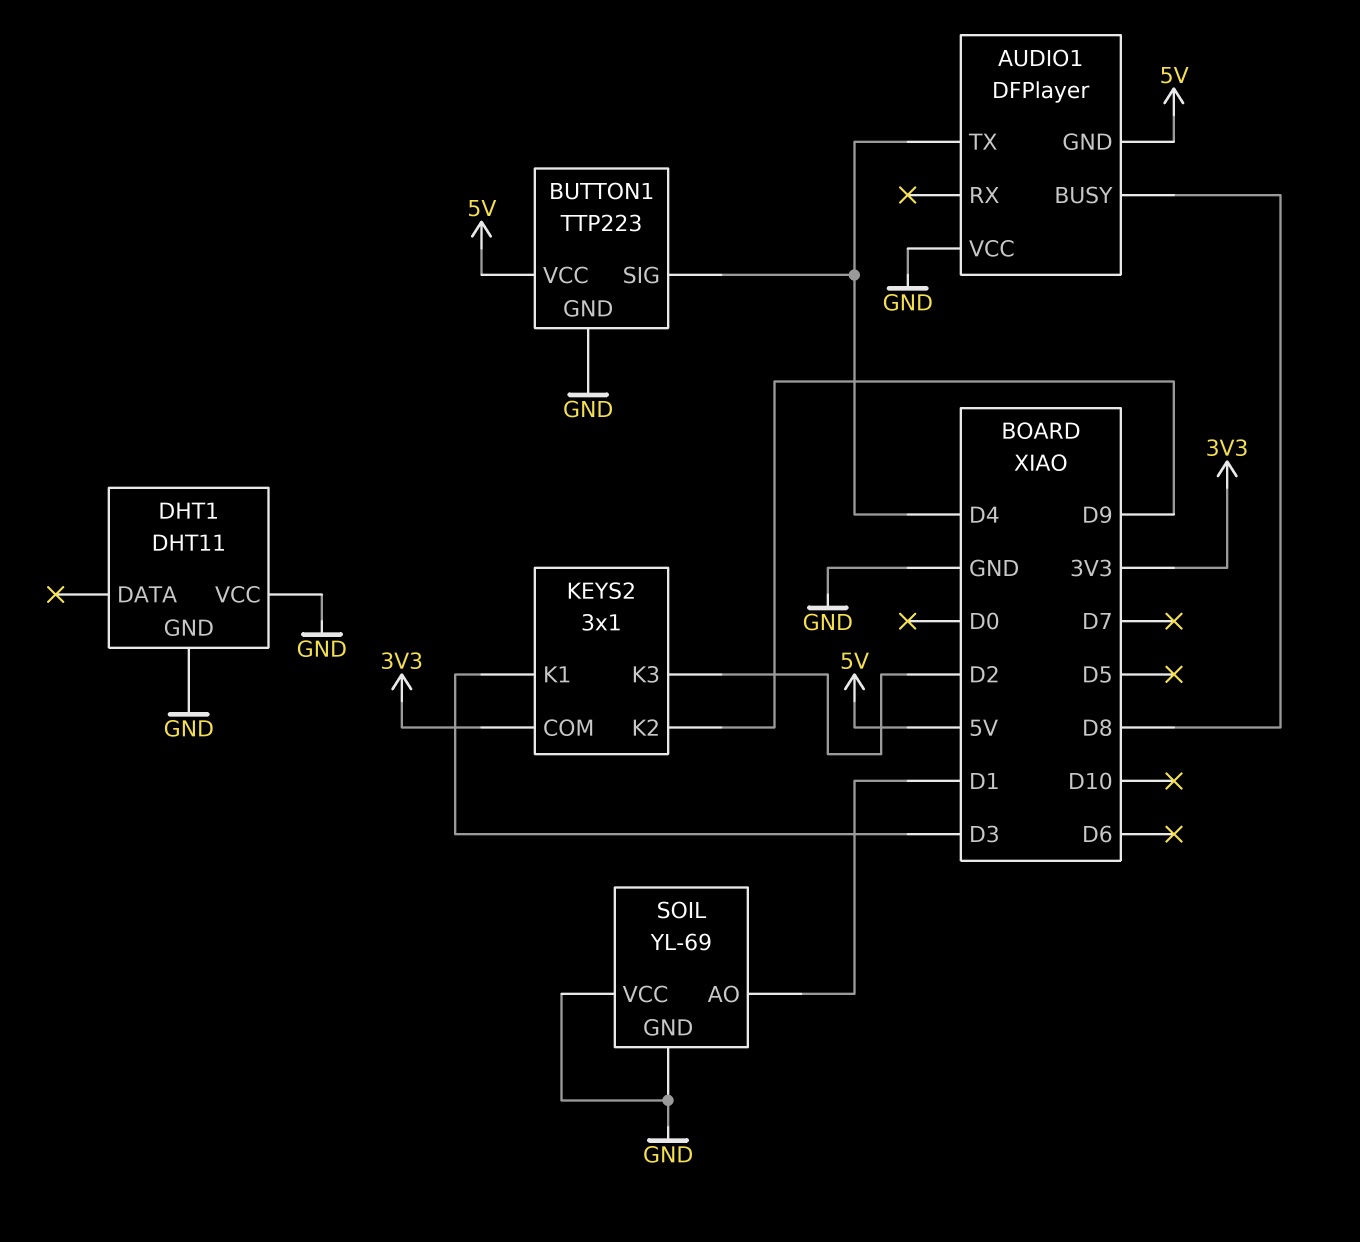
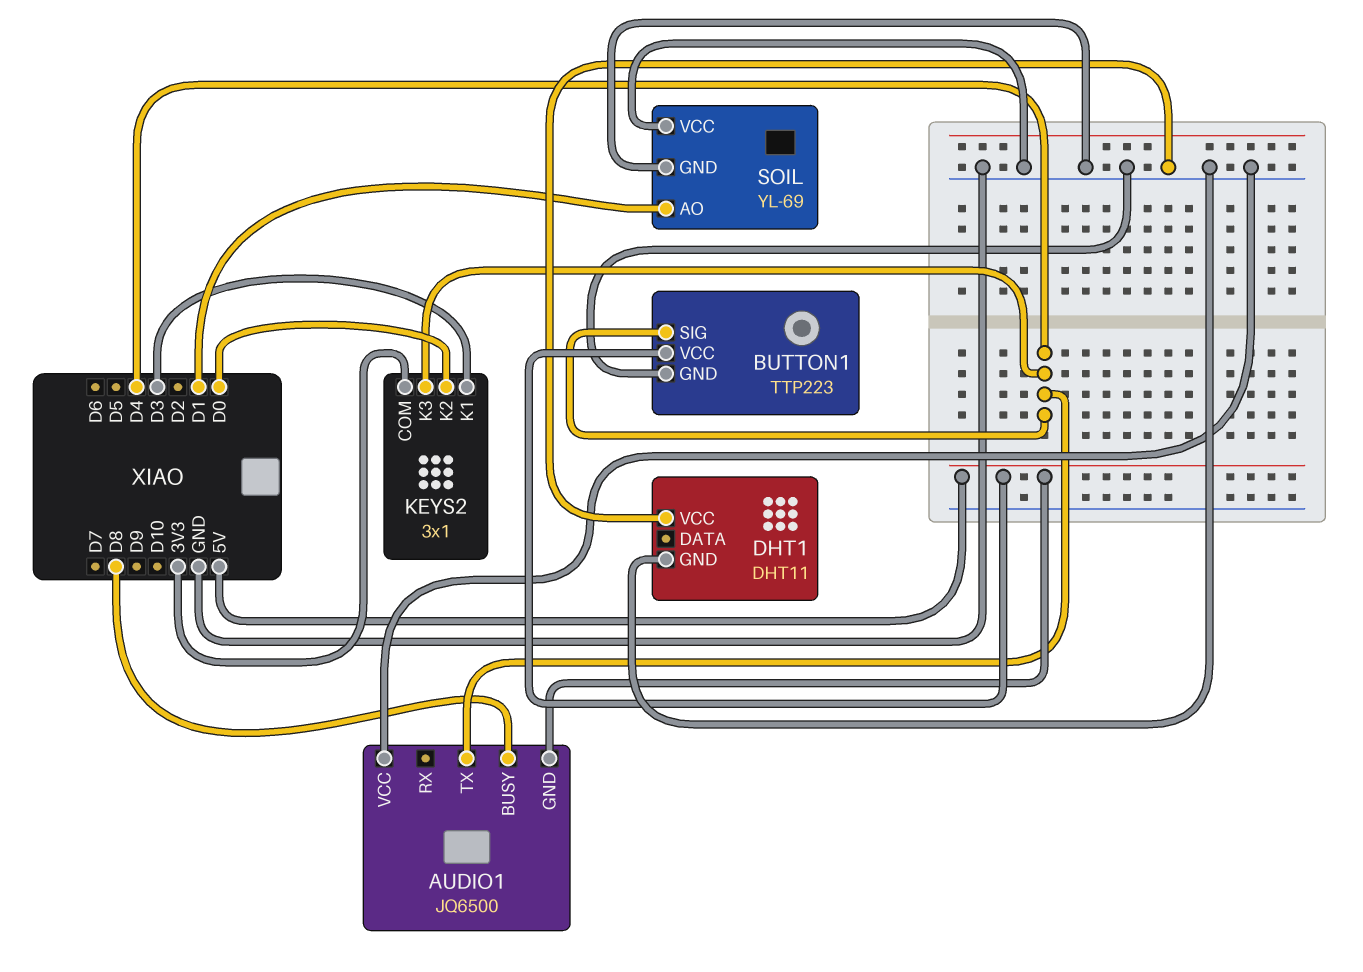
AUDIO1: DFPlayer -> JQ6500
KEYS2 pin K2: D9 -> D0
KEYS2 pin K3: D2 -> D4

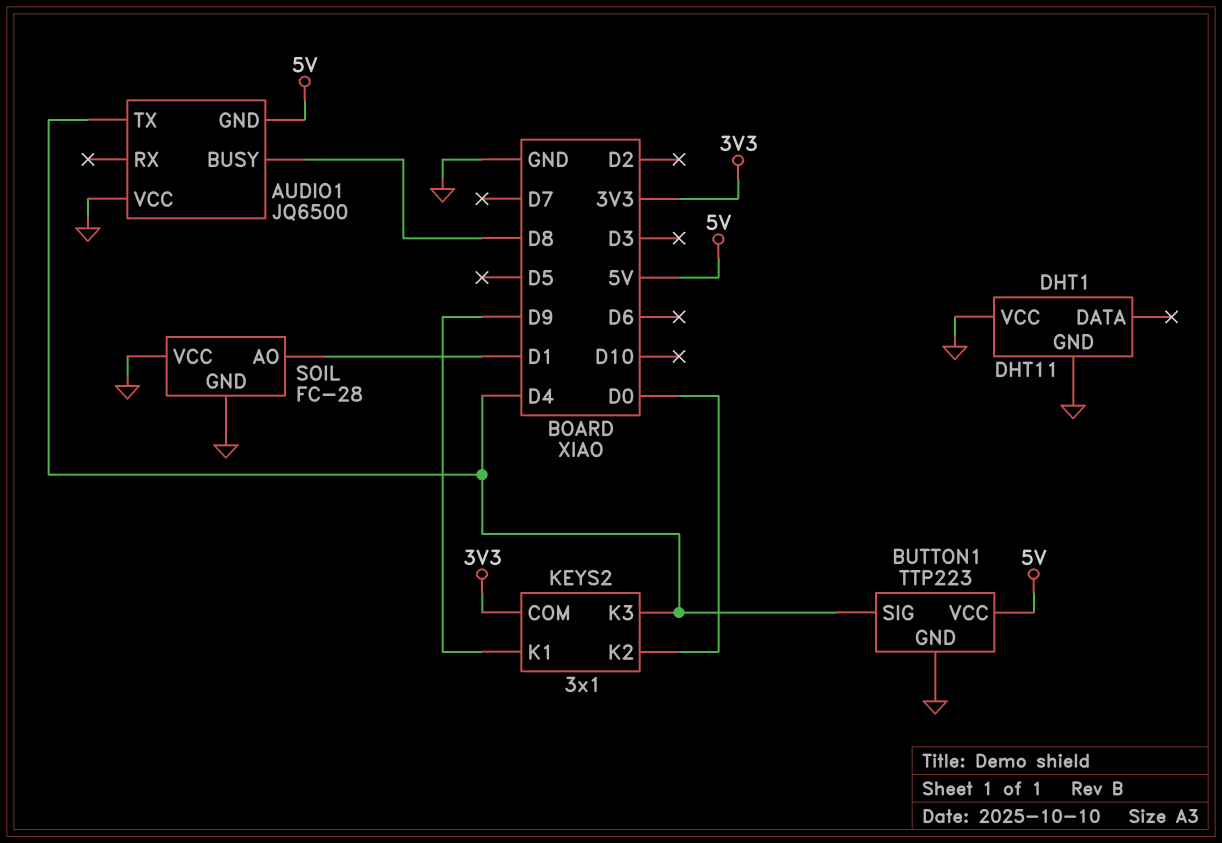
KEYS2 pin K1: D3 -> D9
SOIL: YL-69 -> FC-28

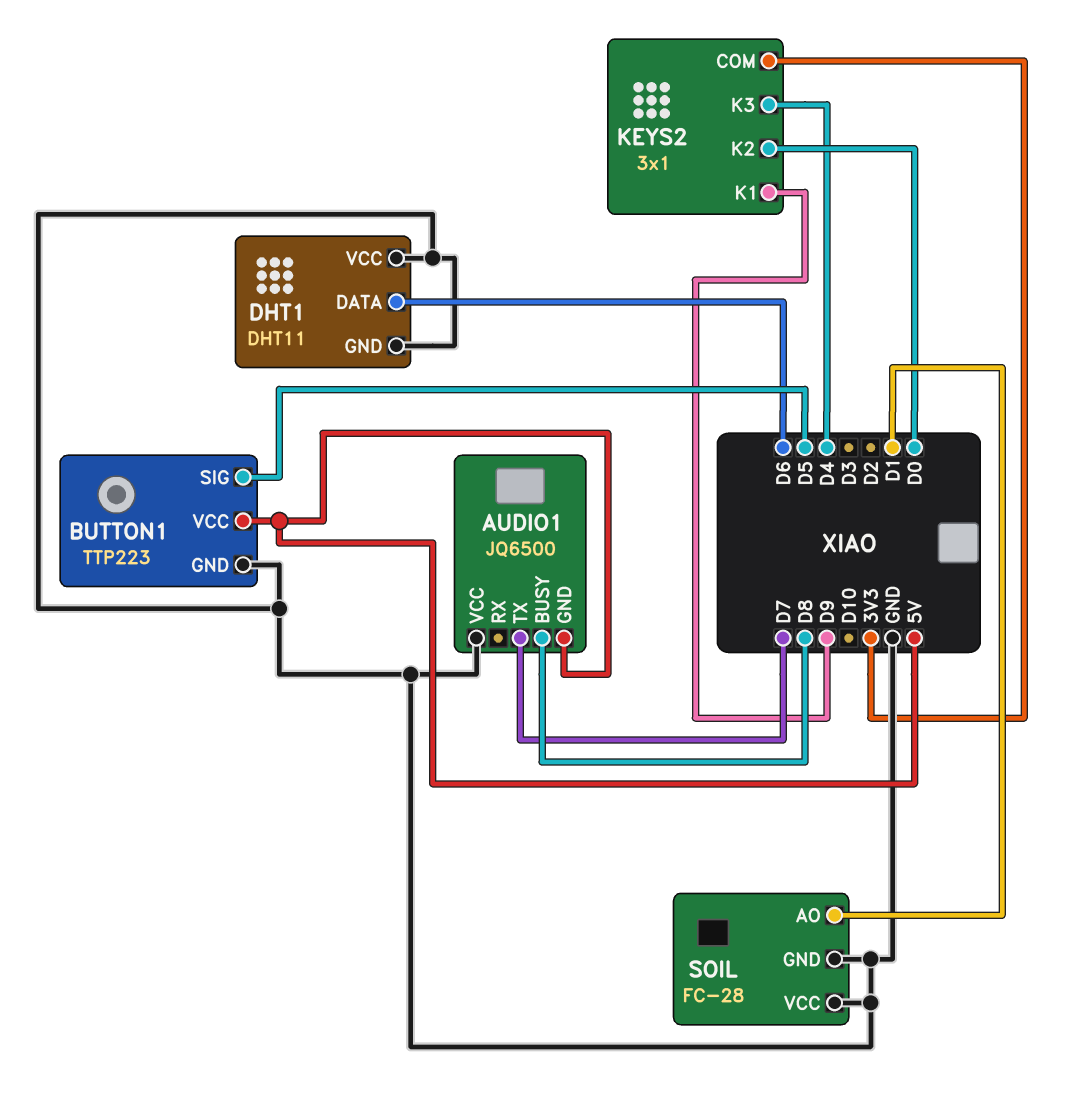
AUDIO1 pin TX: D4 -> D7
BUTTON1 pin SIG: D4 -> D5
DHT1 pin DATA: none -> D6

